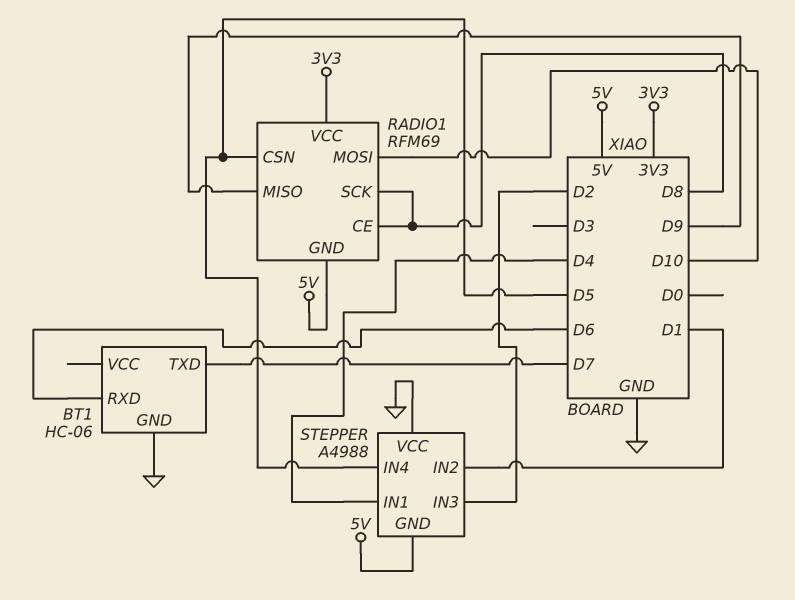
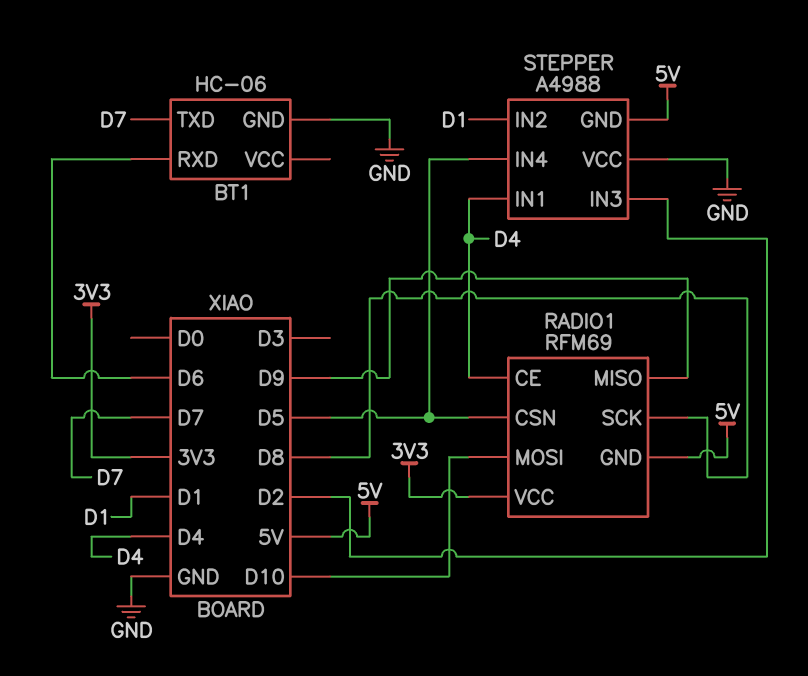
RADIO1 pin CE: D8 -> D4

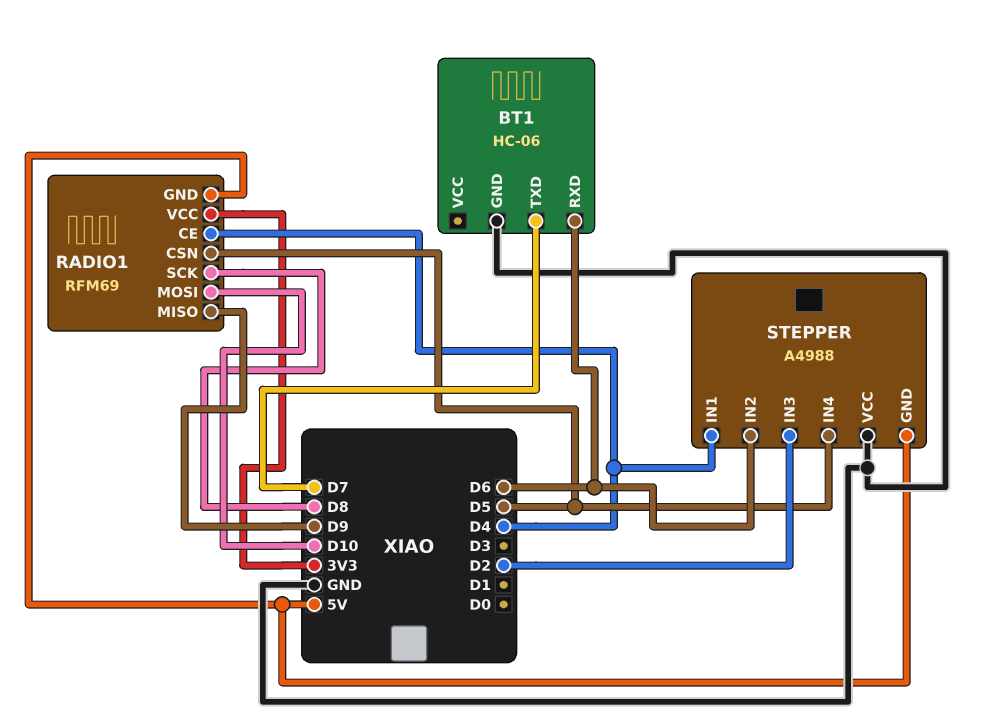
STEPPER pin IN2: D1 -> D6

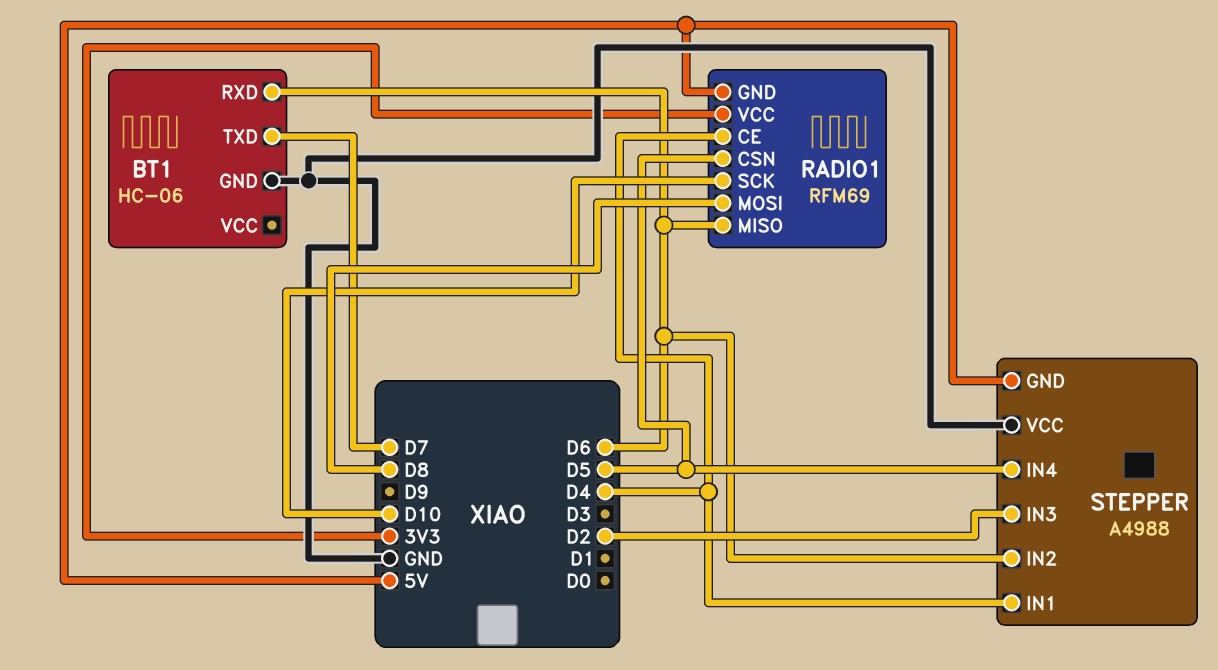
RADIO1 pin MISO: D9 -> D6
RADIO1 pin MOSI: D10 -> D8
RADIO1 pin SCK: D8 -> D10

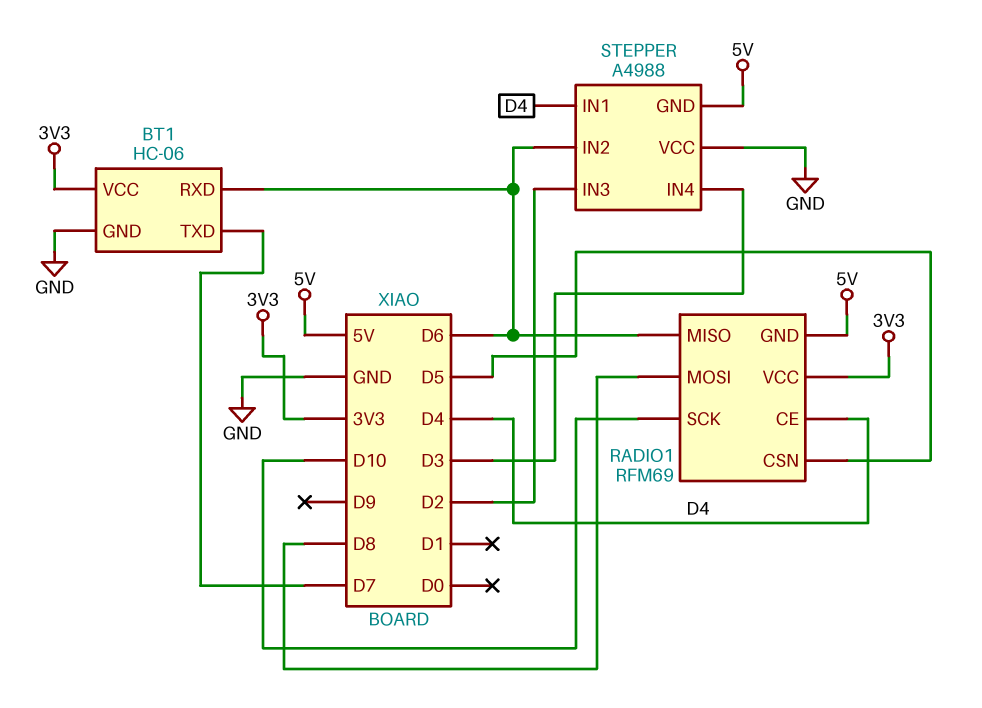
BT1 pin VCC: none -> 3V3
STEPPER pin IN4: D5 -> D3

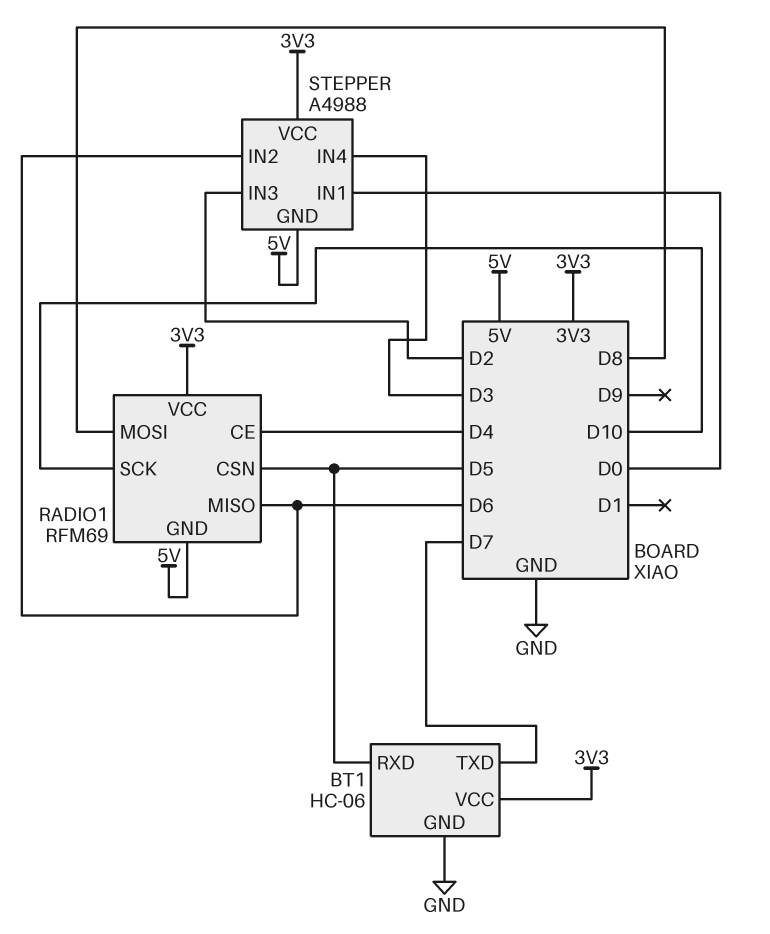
BT1 pin RXD: D6 -> D5
STEPPER pin IN1: D4 -> D0
STEPPER pin VCC: GND -> 3V3

